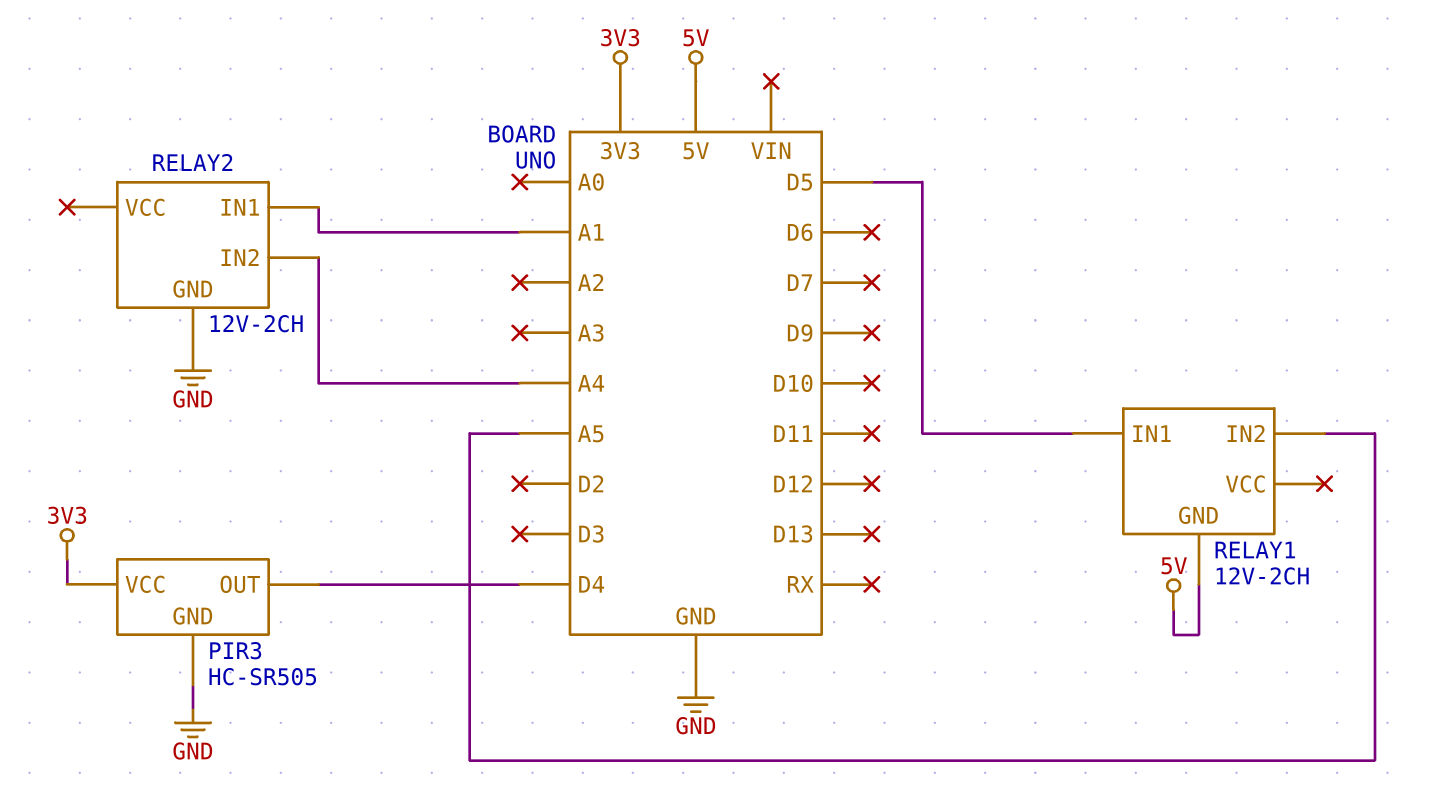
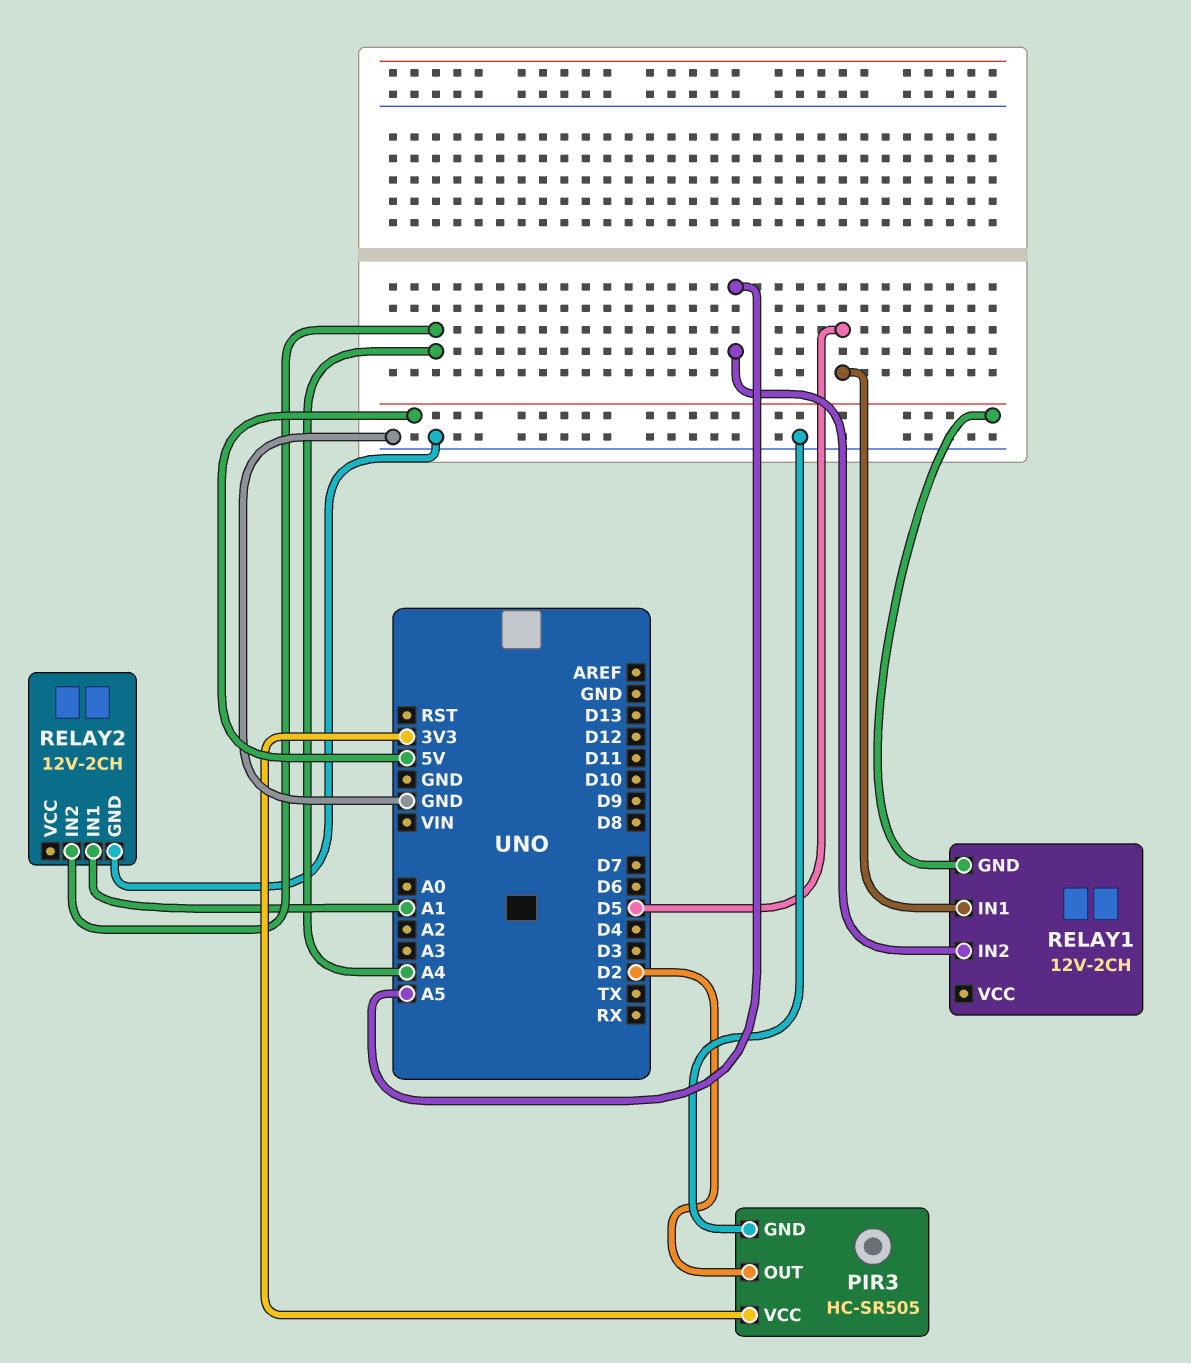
PIR3 pin OUT: D4 -> D2

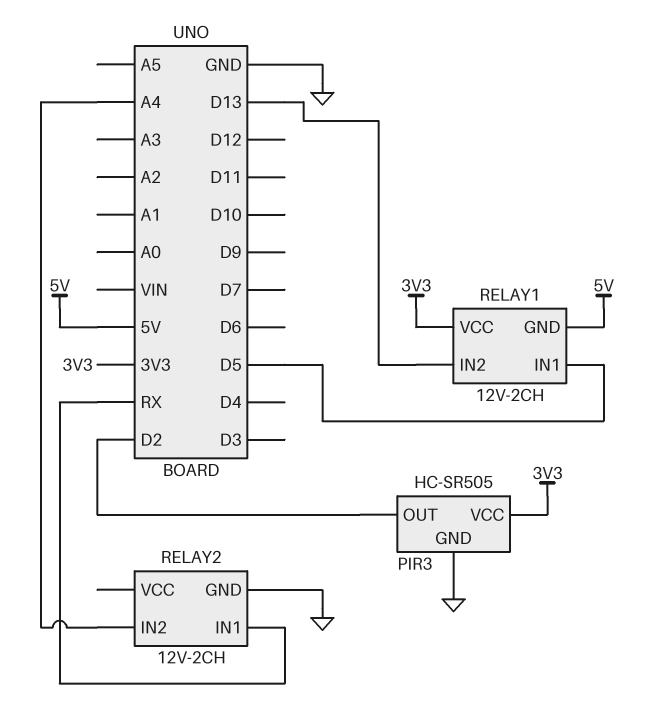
RELAY1 pin IN2: A5 -> D13
RELAY1 pin VCC: none -> 3V3
RELAY2 pin IN1: A1 -> RX

